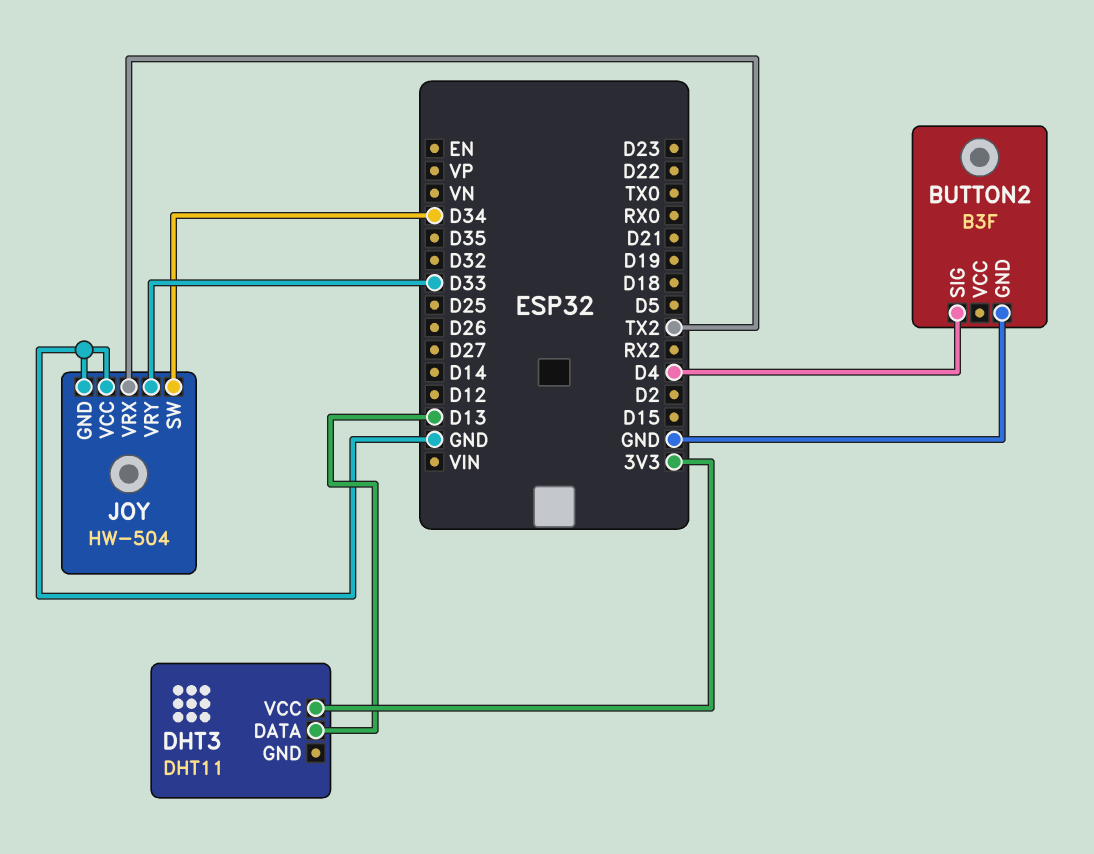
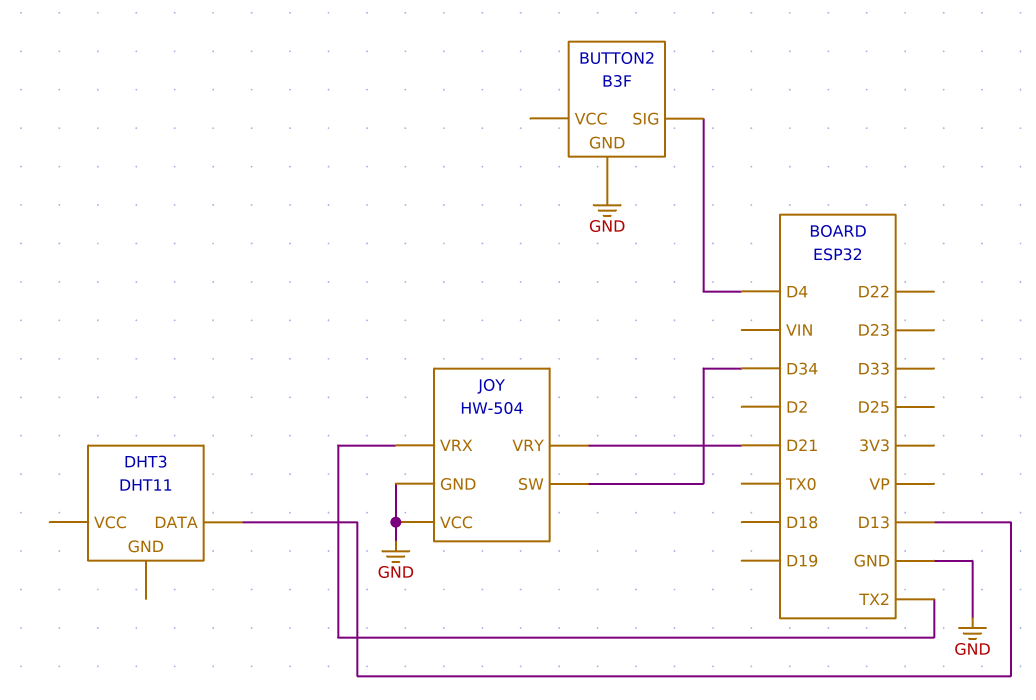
DHT3 pin VCC: 3V3 -> none
JOY pin VRY: D33 -> D21

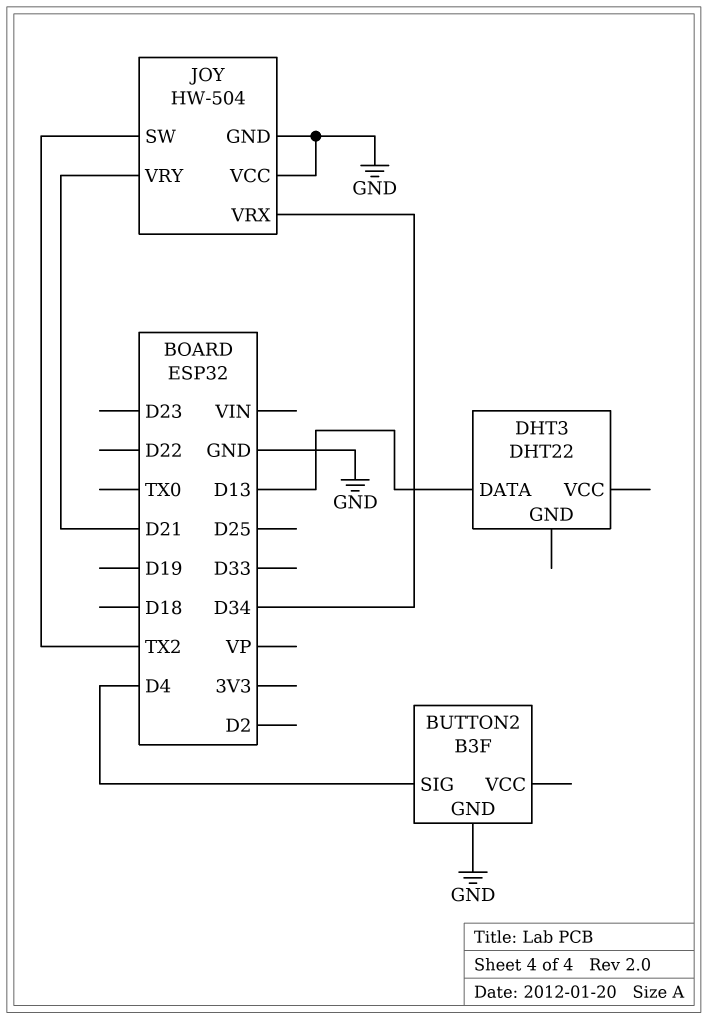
DHT3: DHT11 -> DHT22
JOY pin SW: D34 -> TX2
JOY pin VRX: TX2 -> D34

